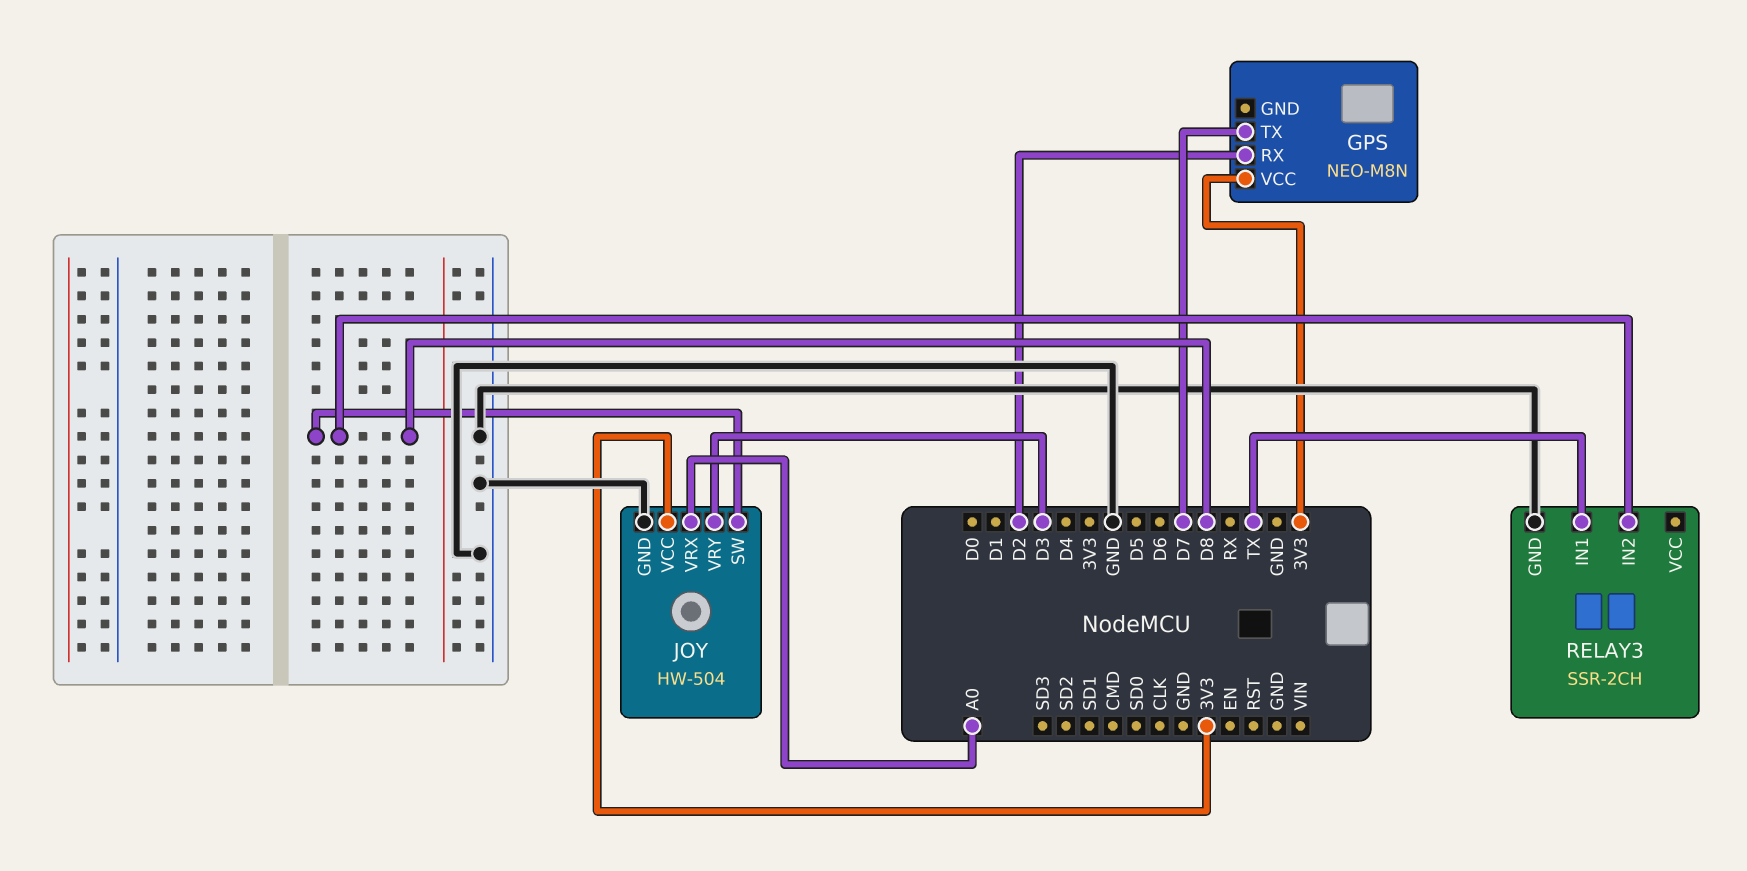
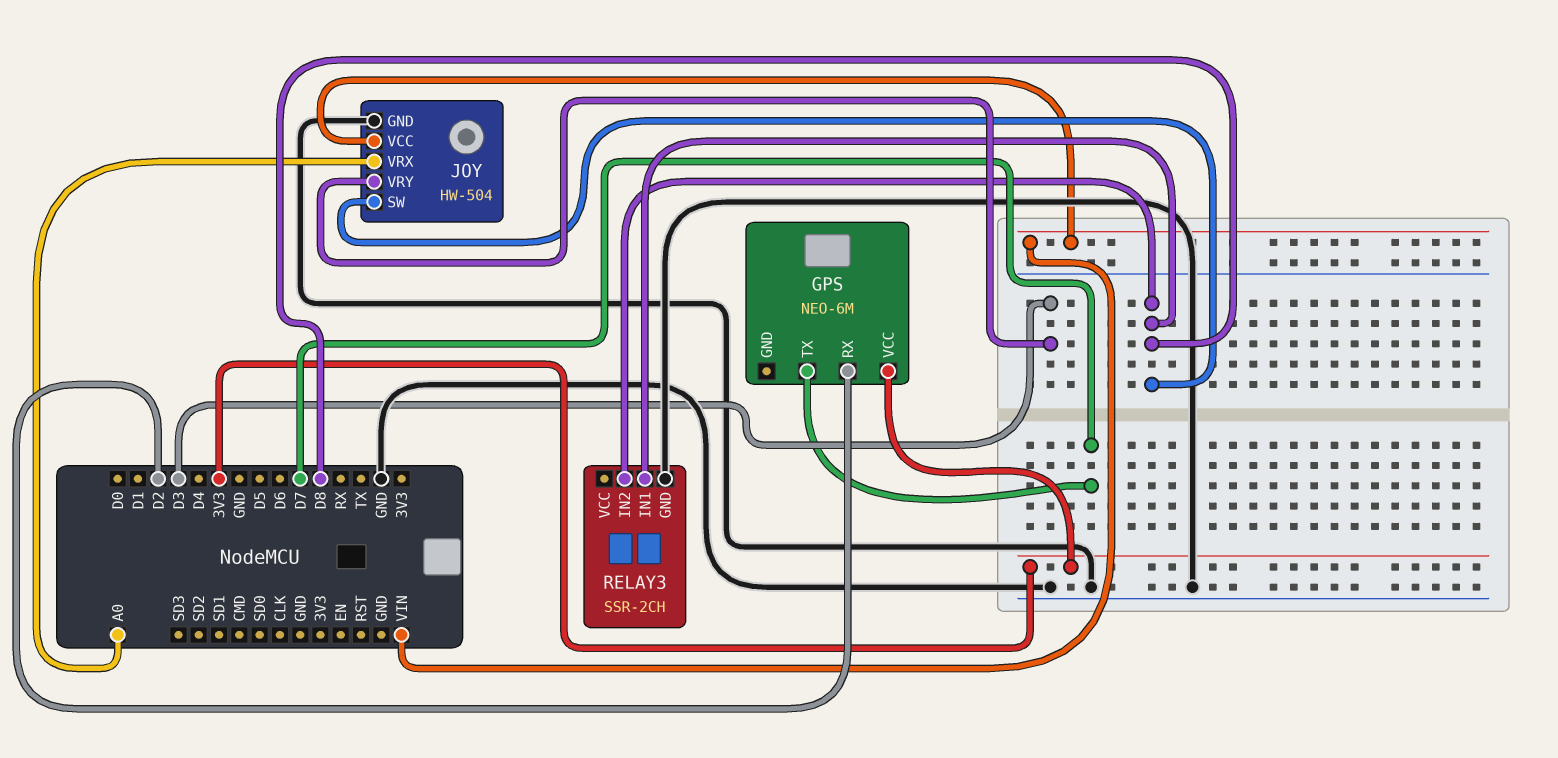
GPS: NEO-M8N -> NEO-6M
JOY pin VCC: 3V3 -> VIN
RELAY3 pin IN1: TX -> D8

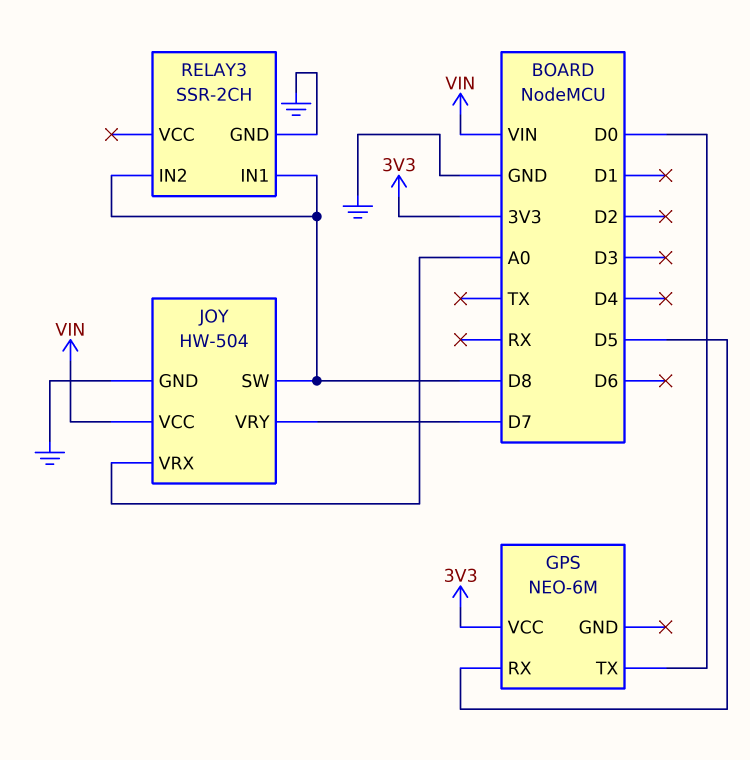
GPS pin RX: D2 -> D5
GPS pin TX: D7 -> D0
JOY pin VRY: D3 -> D7

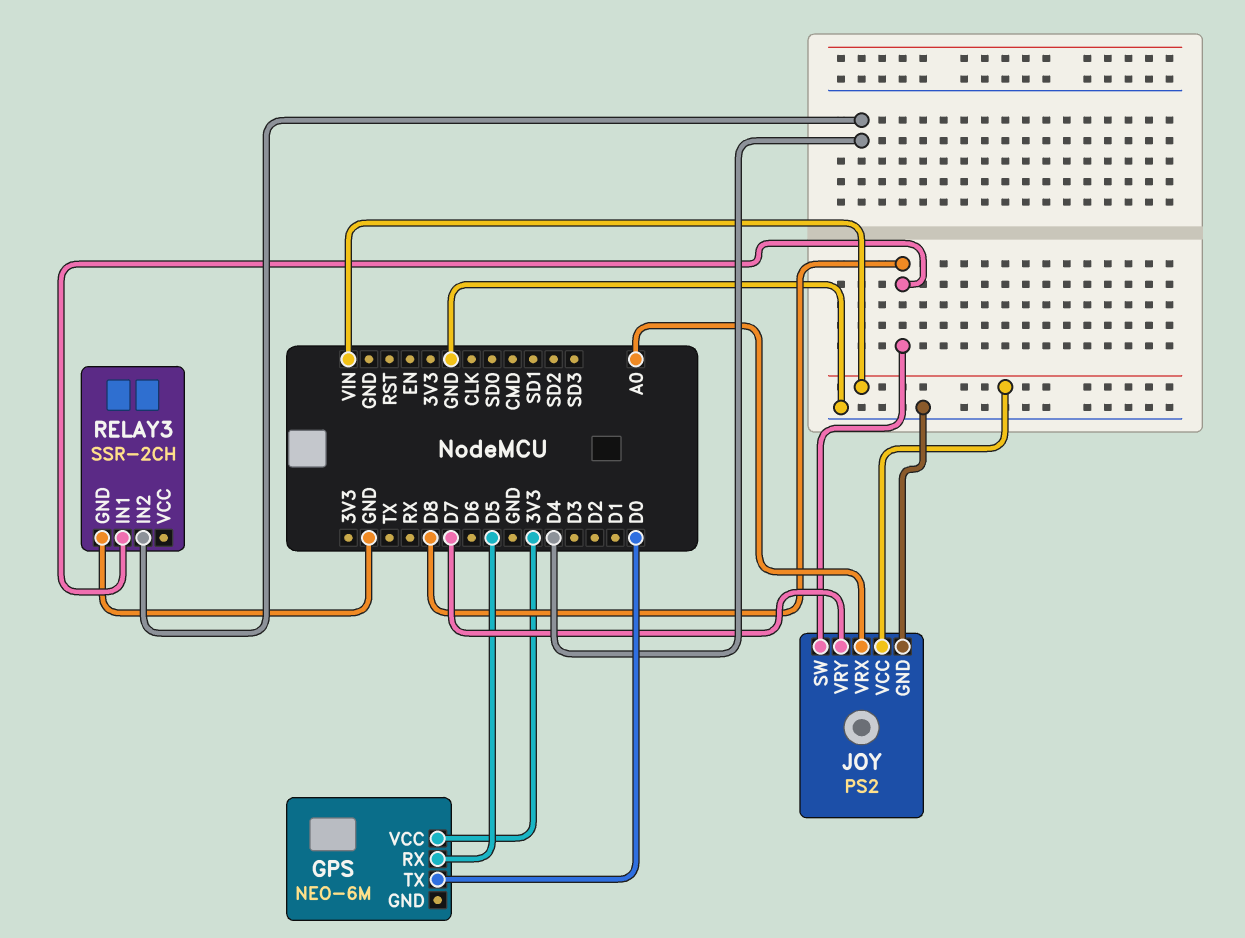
JOY: HW-504 -> PS2
RELAY3 pin IN2: D8 -> D4

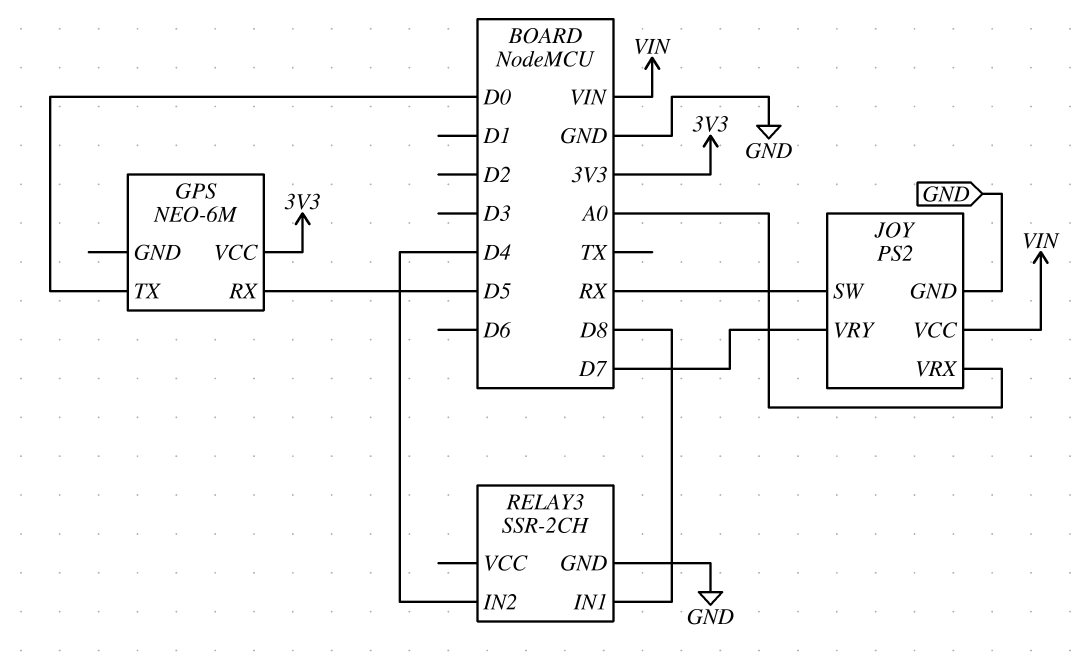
JOY pin SW: D8 -> RX

